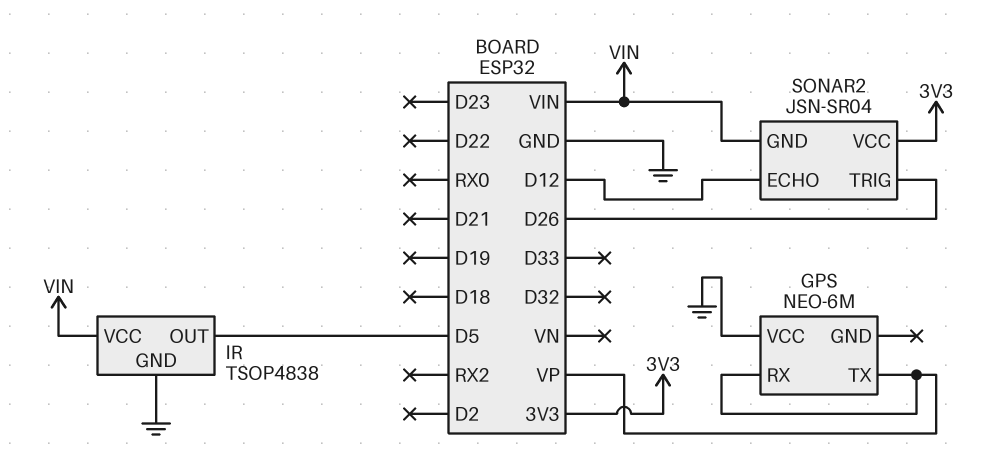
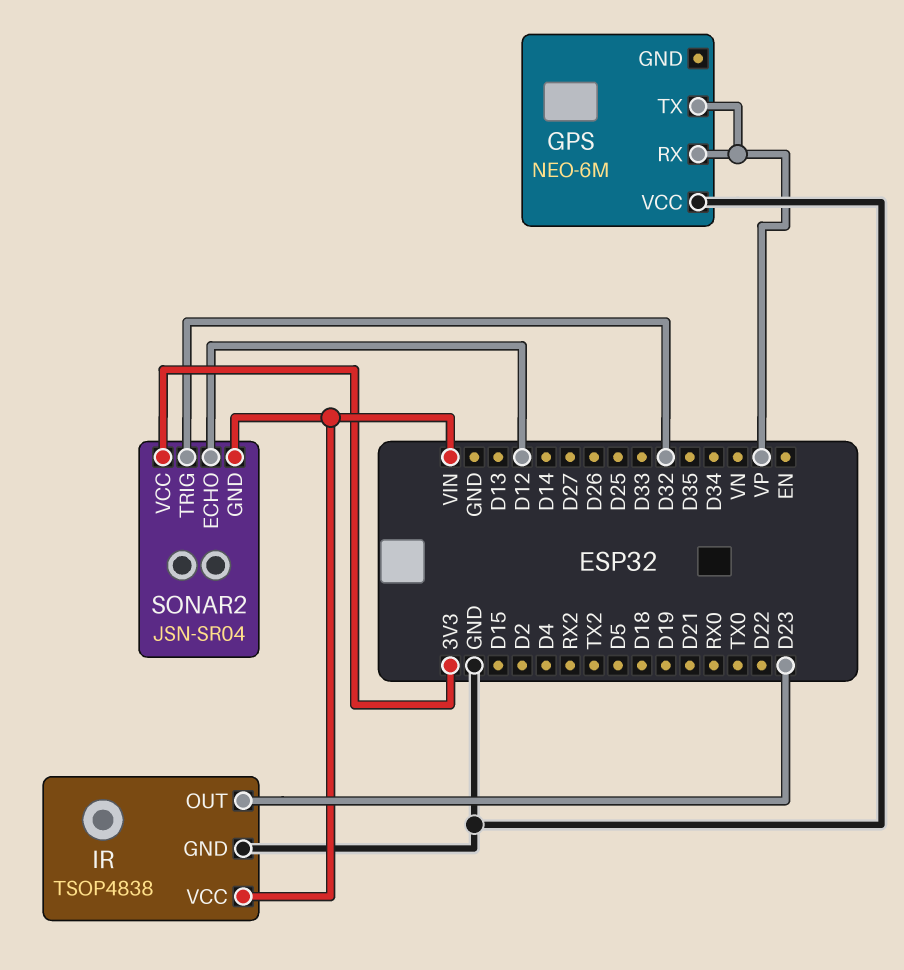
IR pin OUT: D5 -> D23
SONAR2 pin TRIG: D26 -> D32

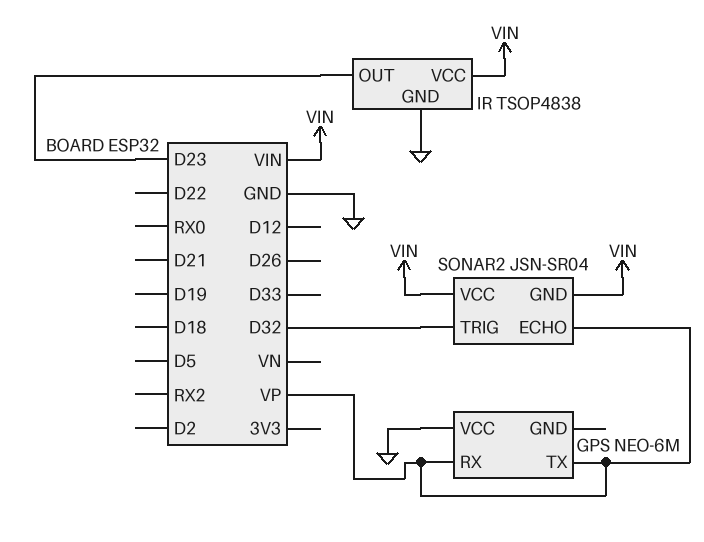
SONAR2 pin ECHO: D12 -> VP
SONAR2 pin VCC: 3V3 -> VIN

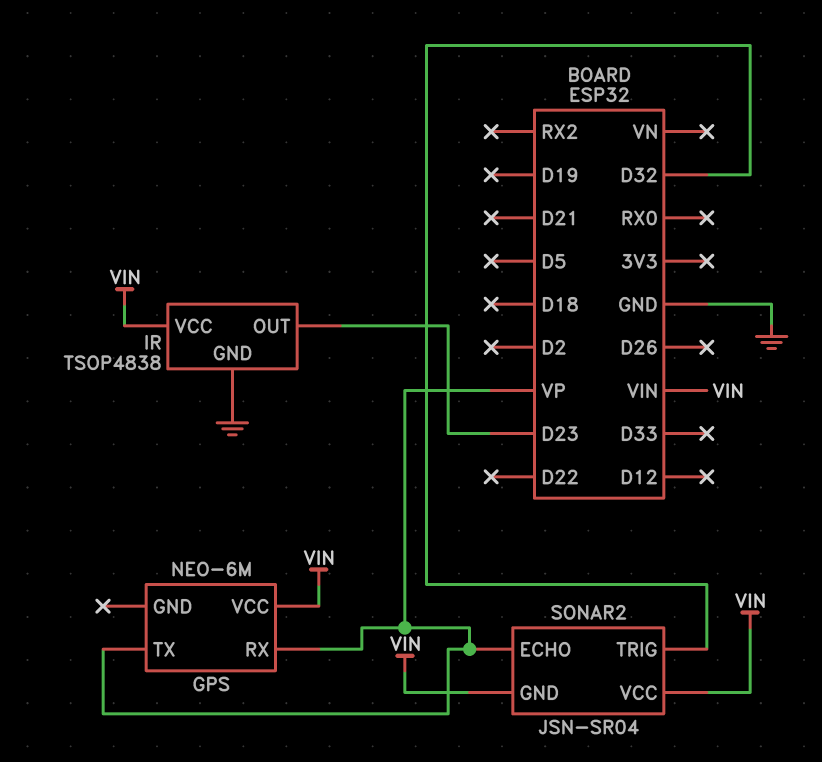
GPS pin VCC: GND -> VIN

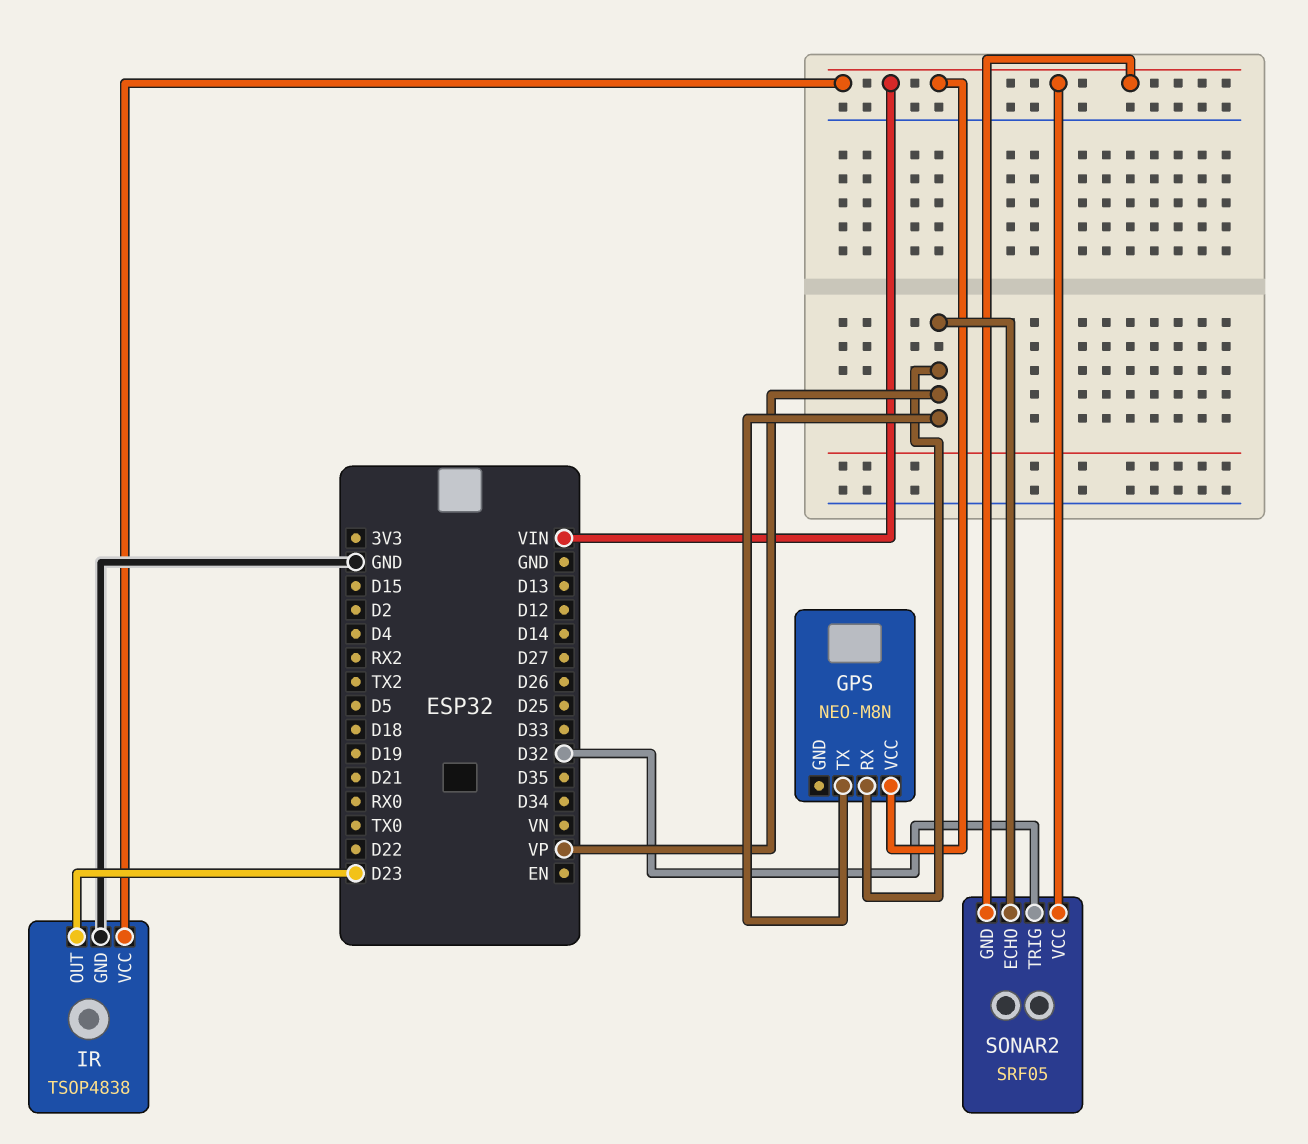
GPS: NEO-6M -> NEO-M8N
SONAR2: JSN-SR04 -> SRF05

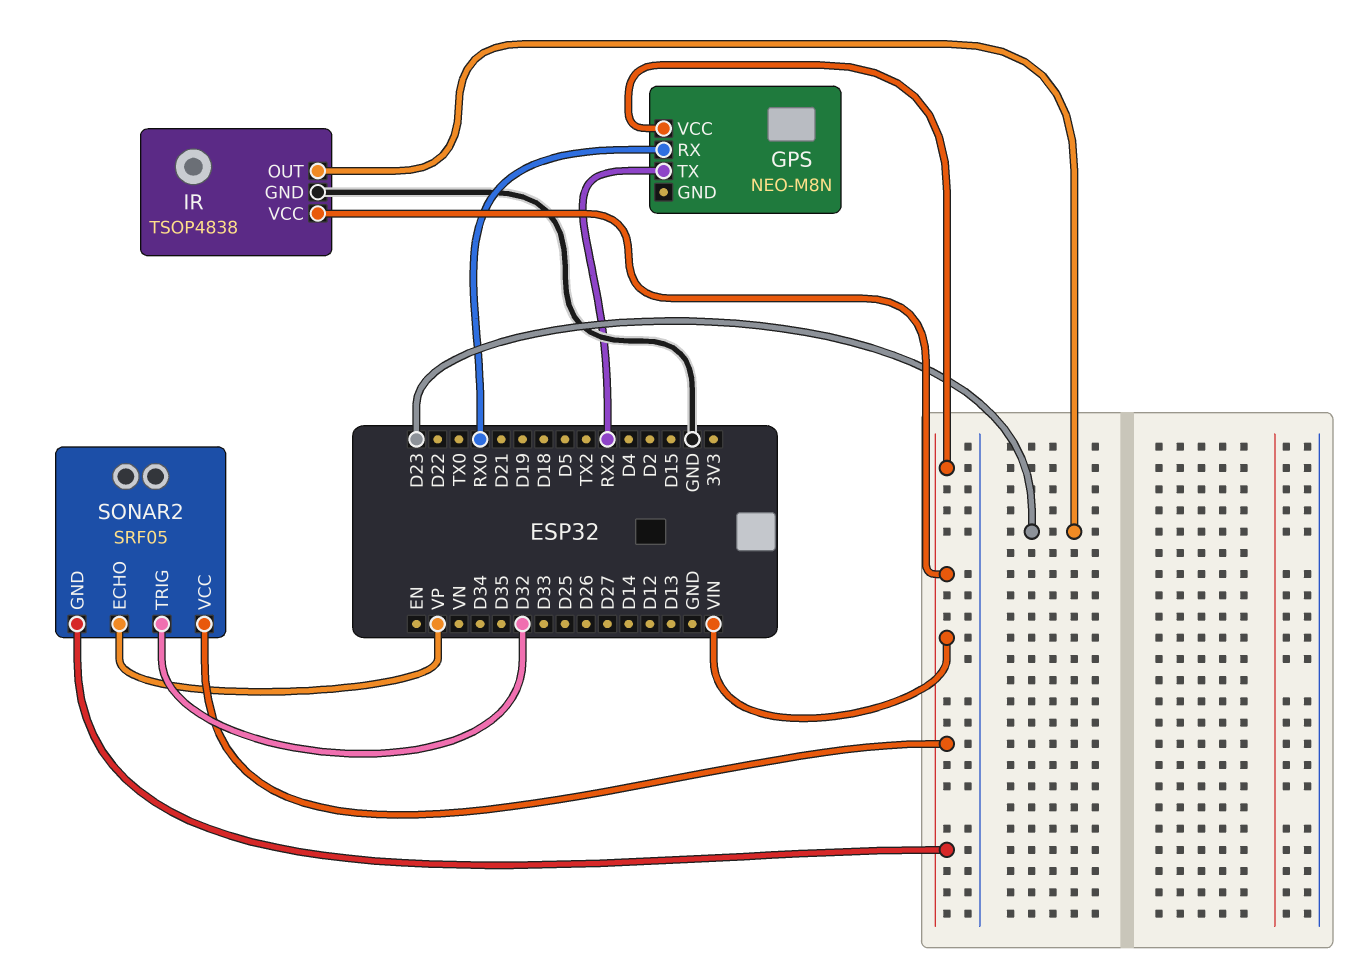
GPS pin RX: VP -> RX0
GPS pin TX: VP -> RX2

